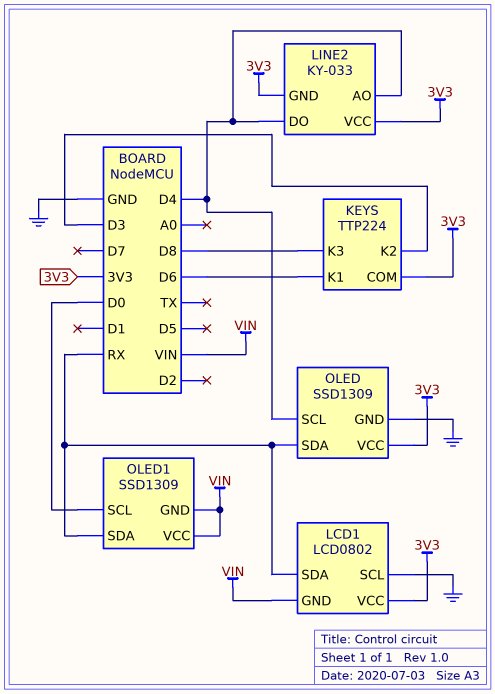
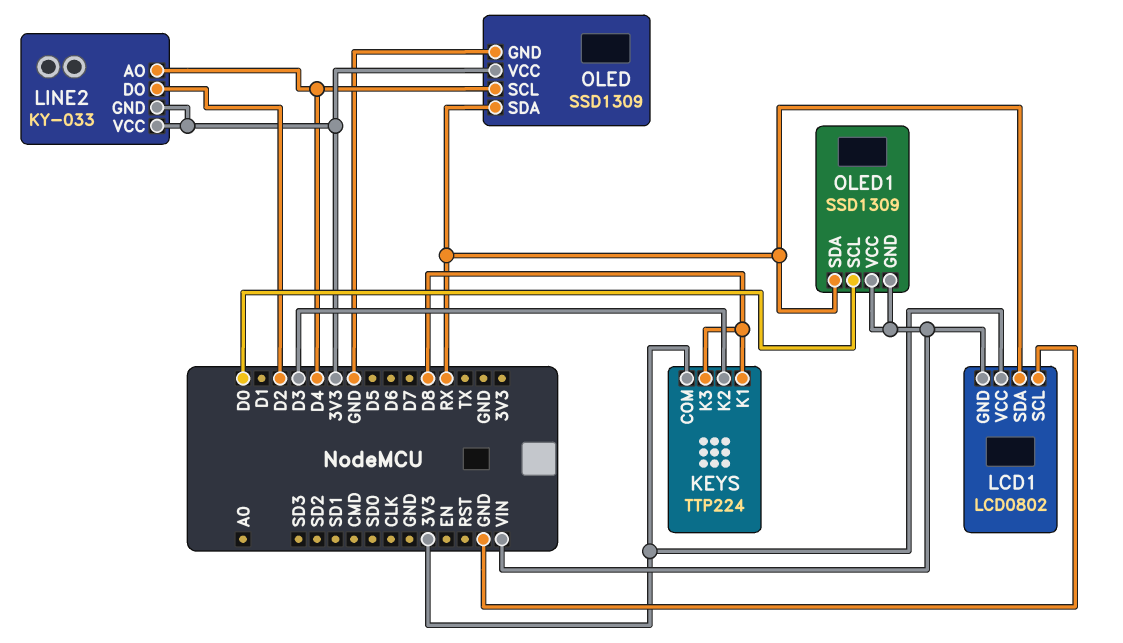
KEYS pin K1: D6 -> D8
LINE2 pin DO: D4 -> D2

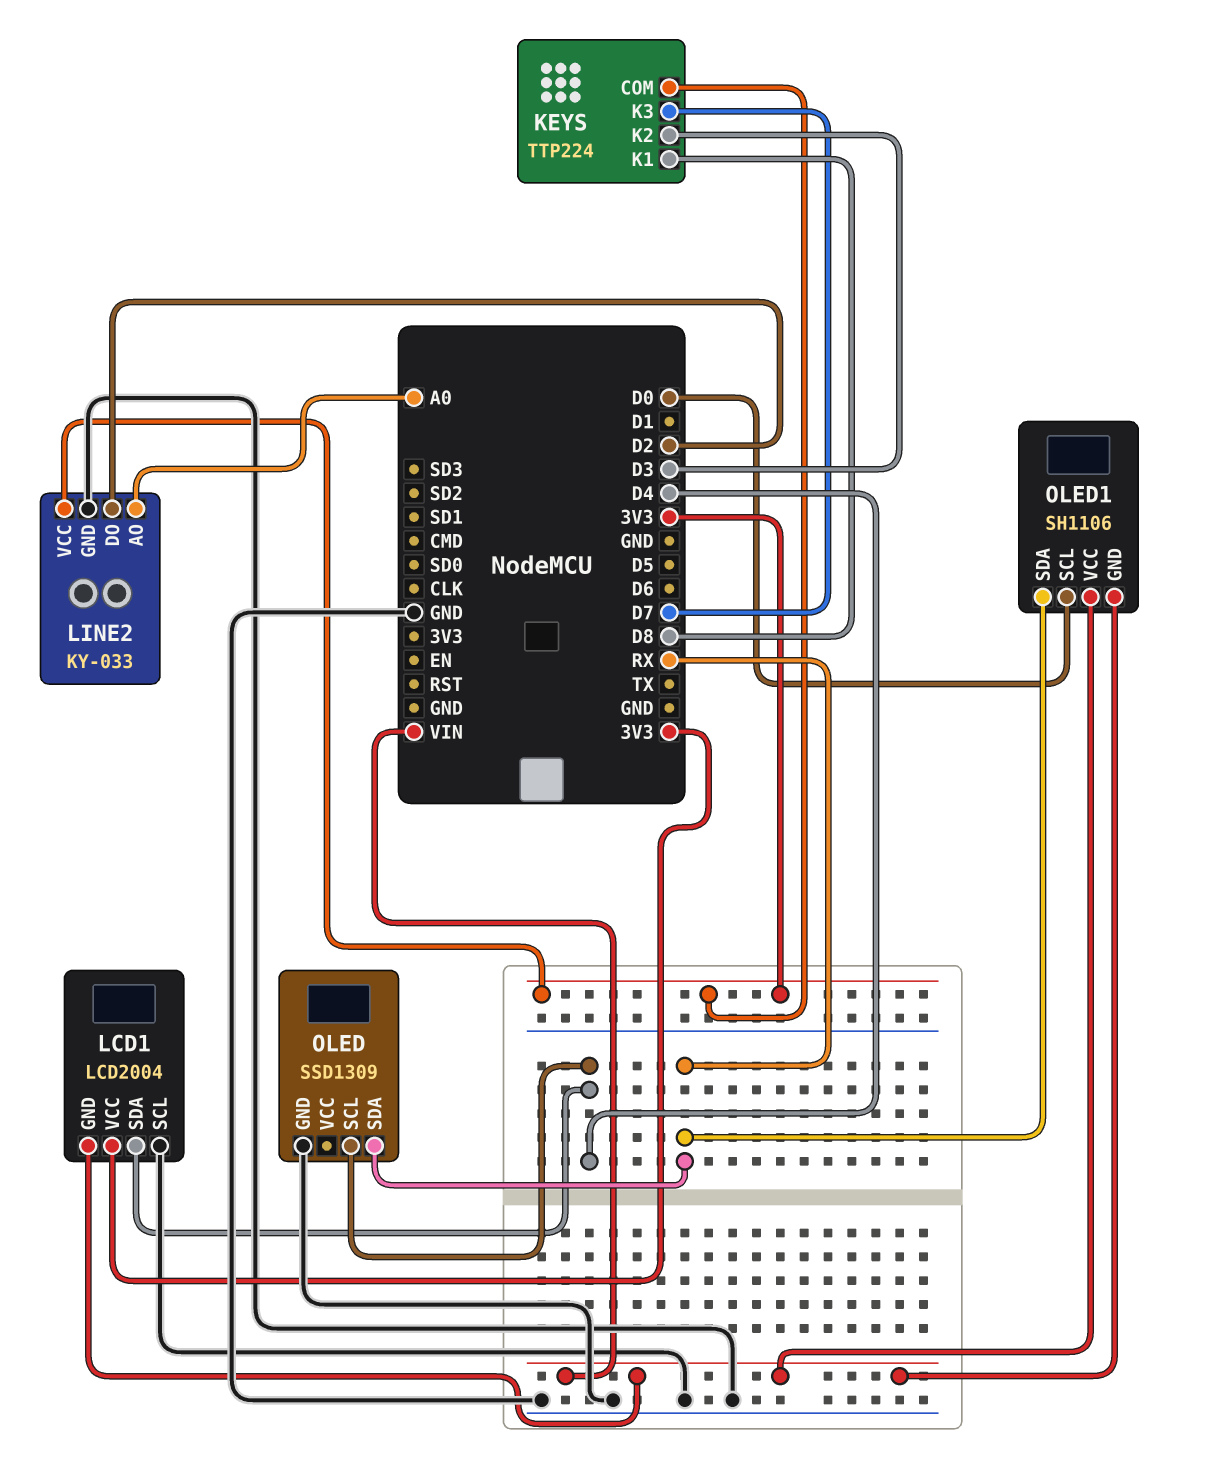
KEYS pin K3: D8 -> D7
LCD1: LCD0802 -> LCD2004
LCD1 pin SDA: RX -> D4
LINE2 pin AO: D4 -> A0
LINE2 pin GND: 3V3 -> GND
OLED pin VCC: 3V3 -> none
OLED1: SSD1309 -> SH1106

